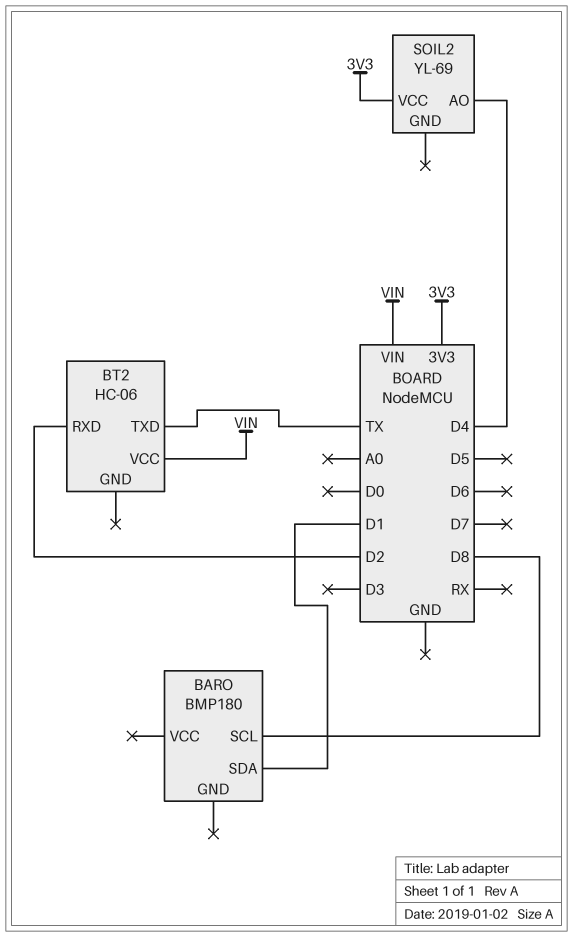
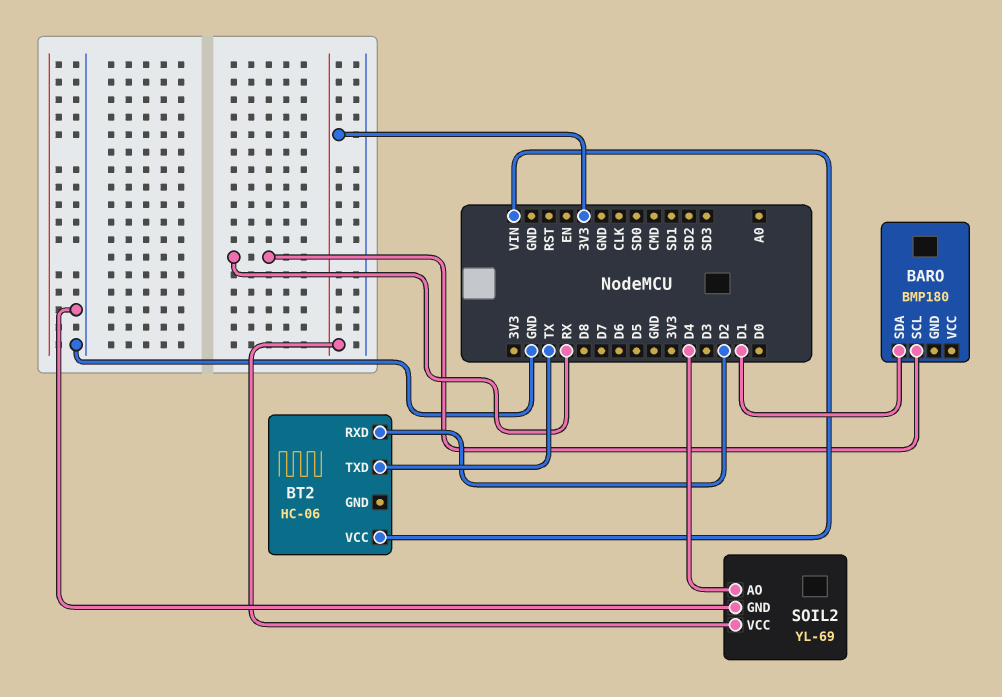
BARO pin SCL: D8 -> RX
SOIL2 pin GND: none -> GND

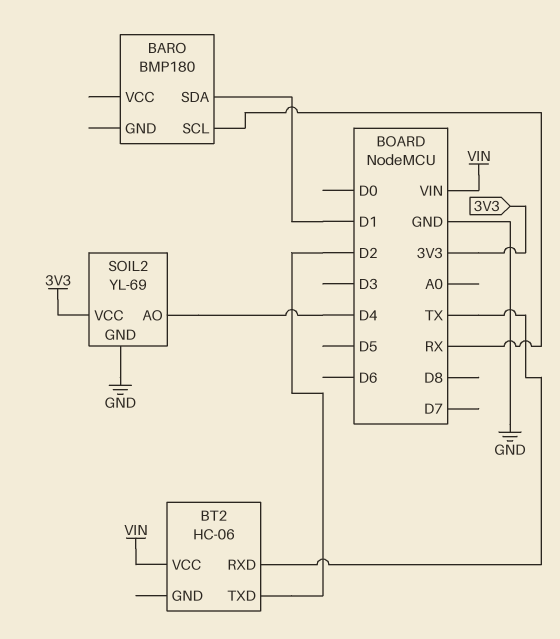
BT2 pin RXD: D2 -> TX
BT2 pin TXD: TX -> D2

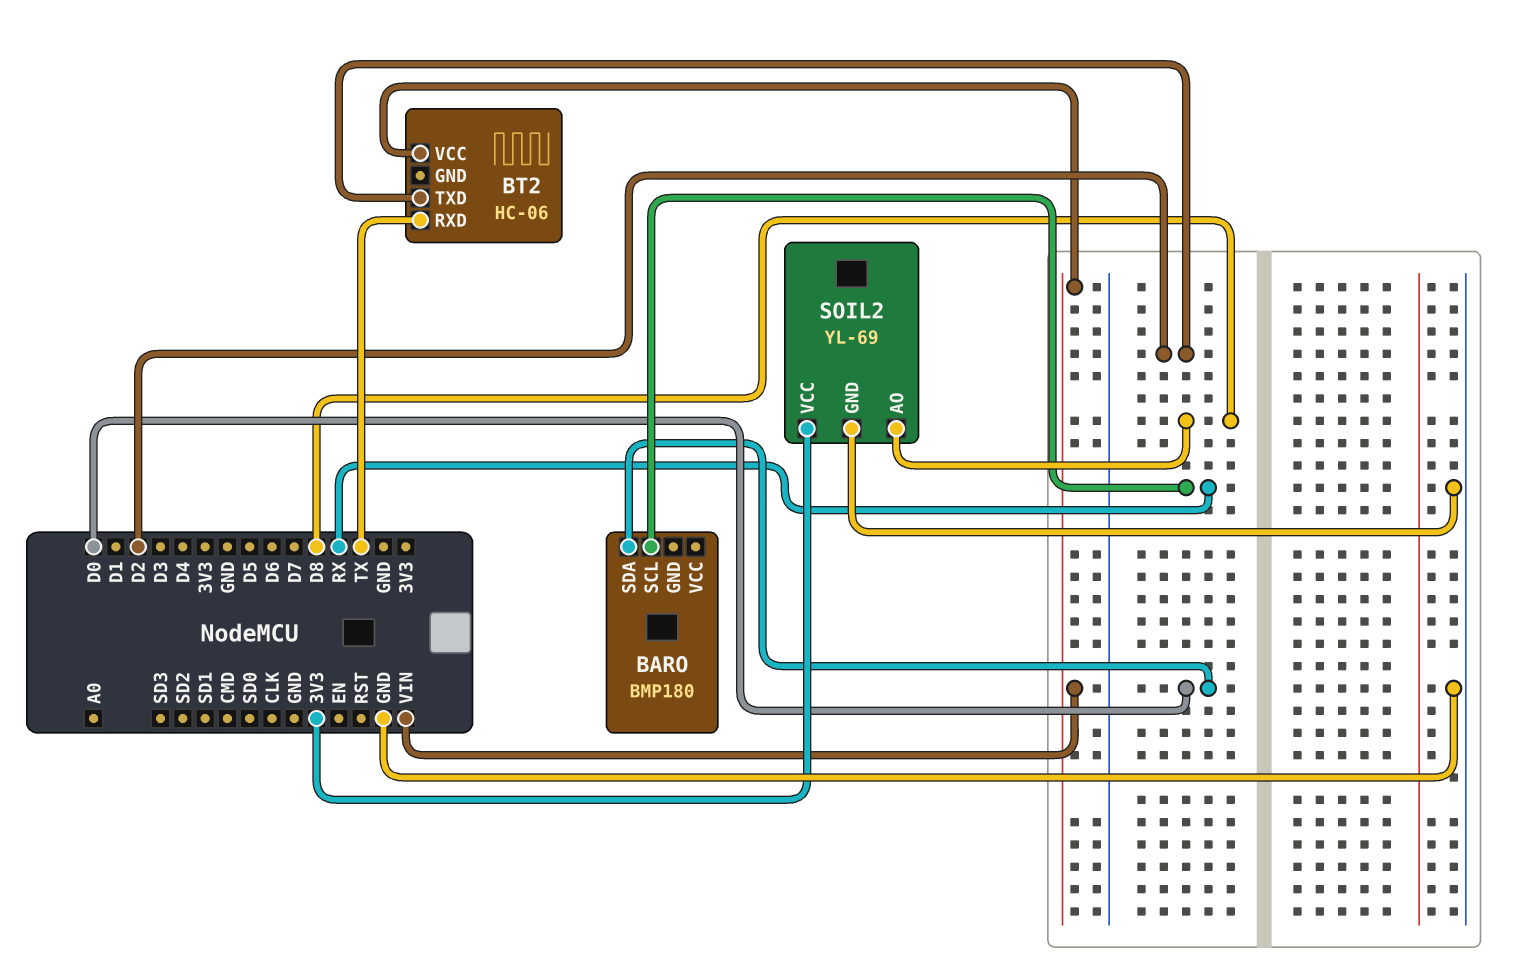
BARO pin SDA: D1 -> D0
SOIL2 pin AO: D4 -> D8

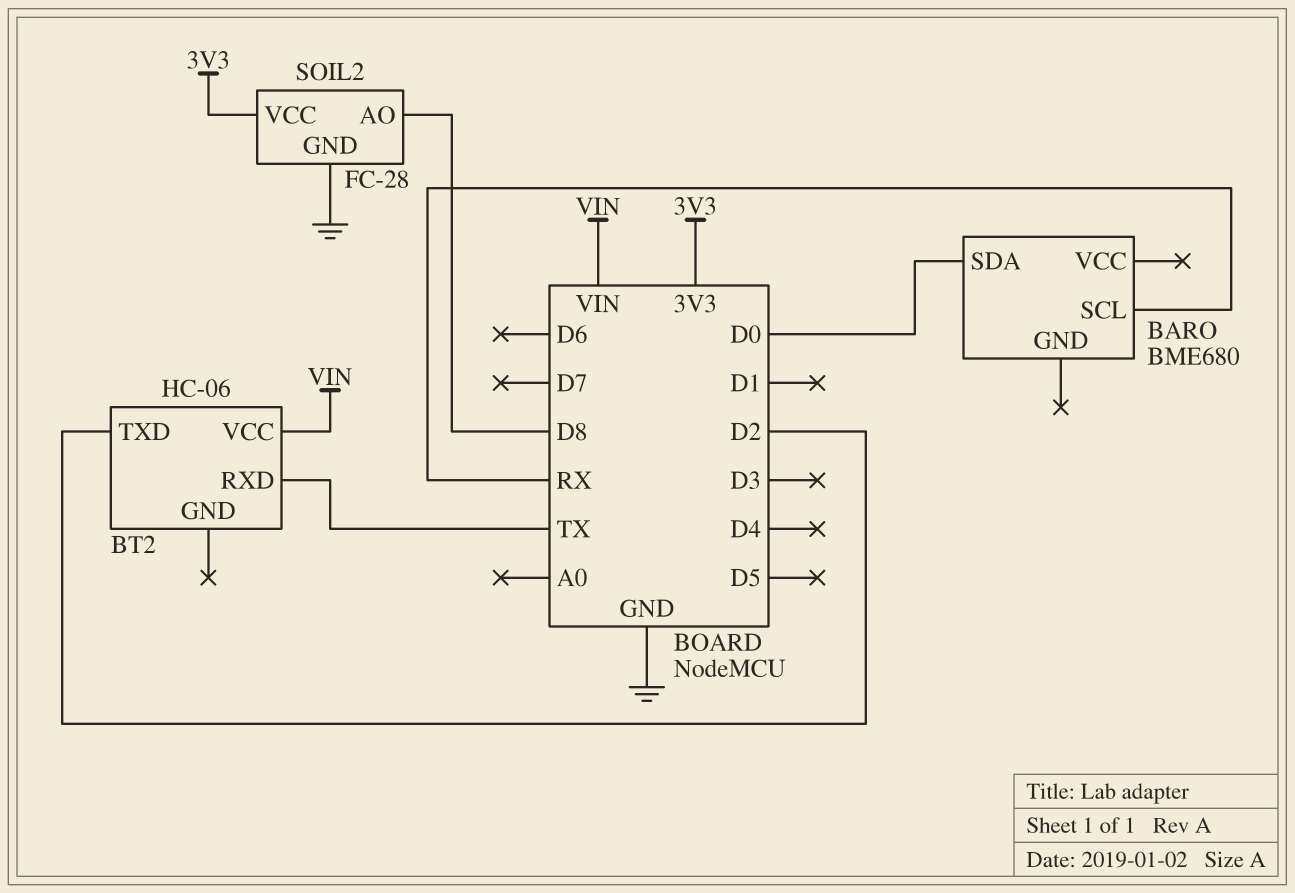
BARO: BMP180 -> BME680
SOIL2: YL-69 -> FC-28

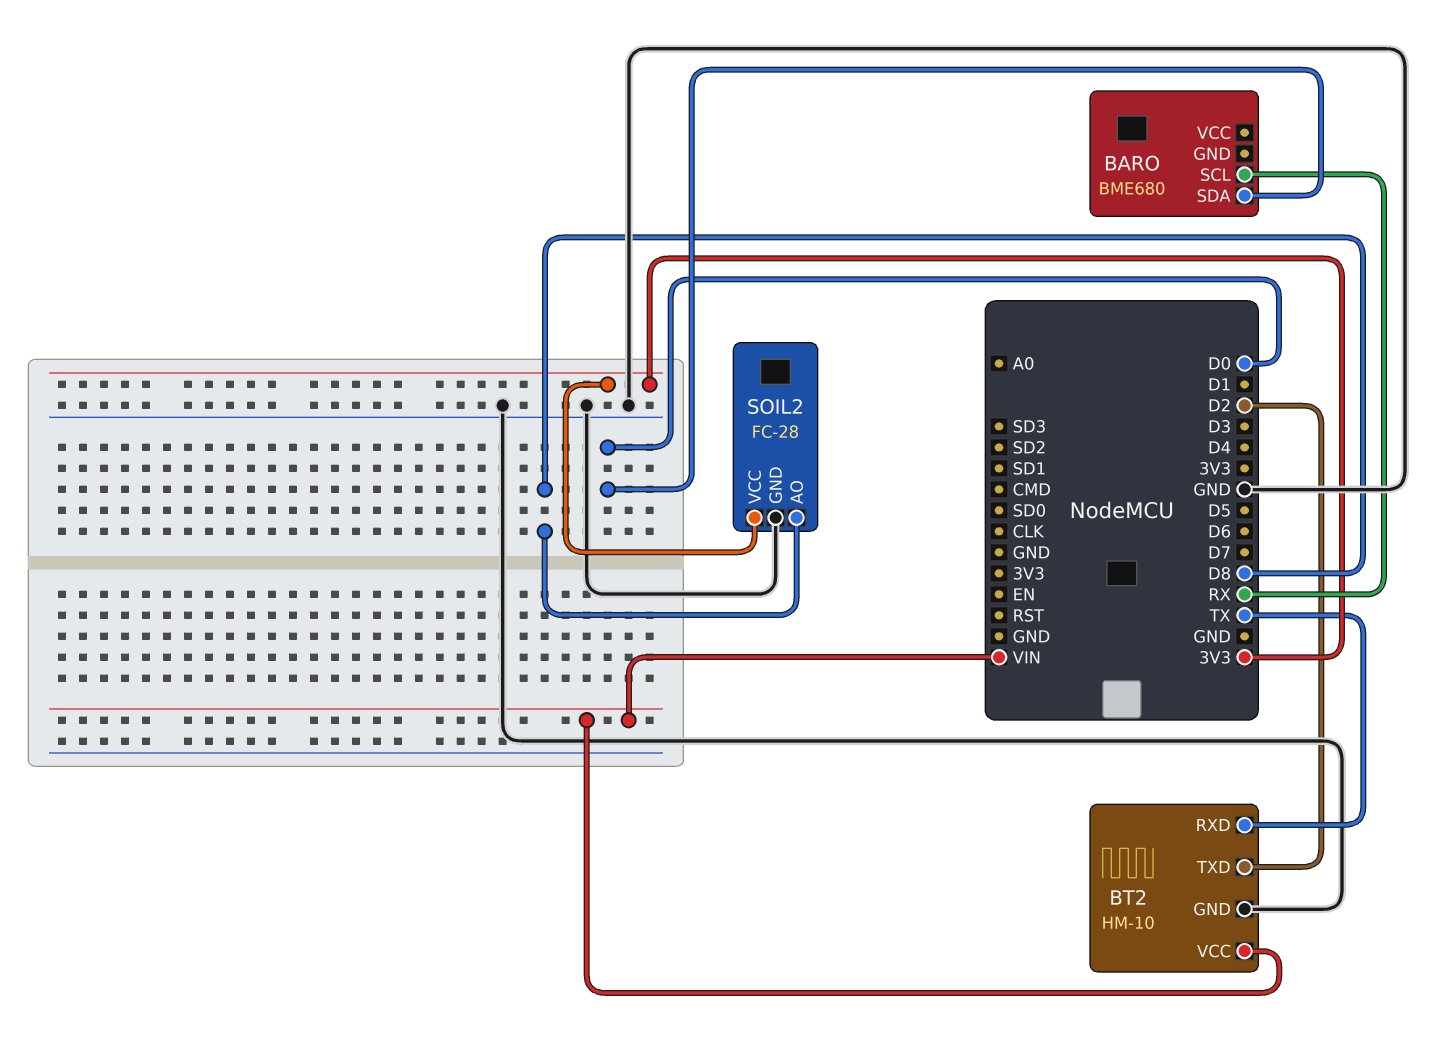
BT2: HC-06 -> HM-10
BT2 pin GND: none -> GND

